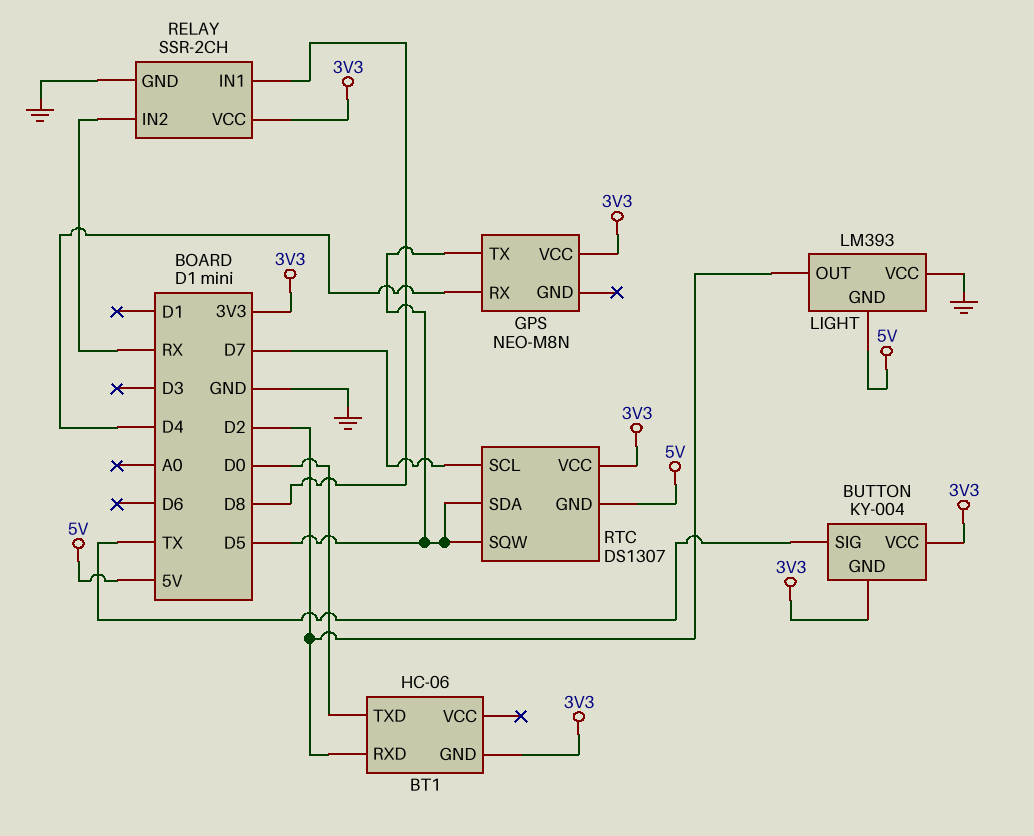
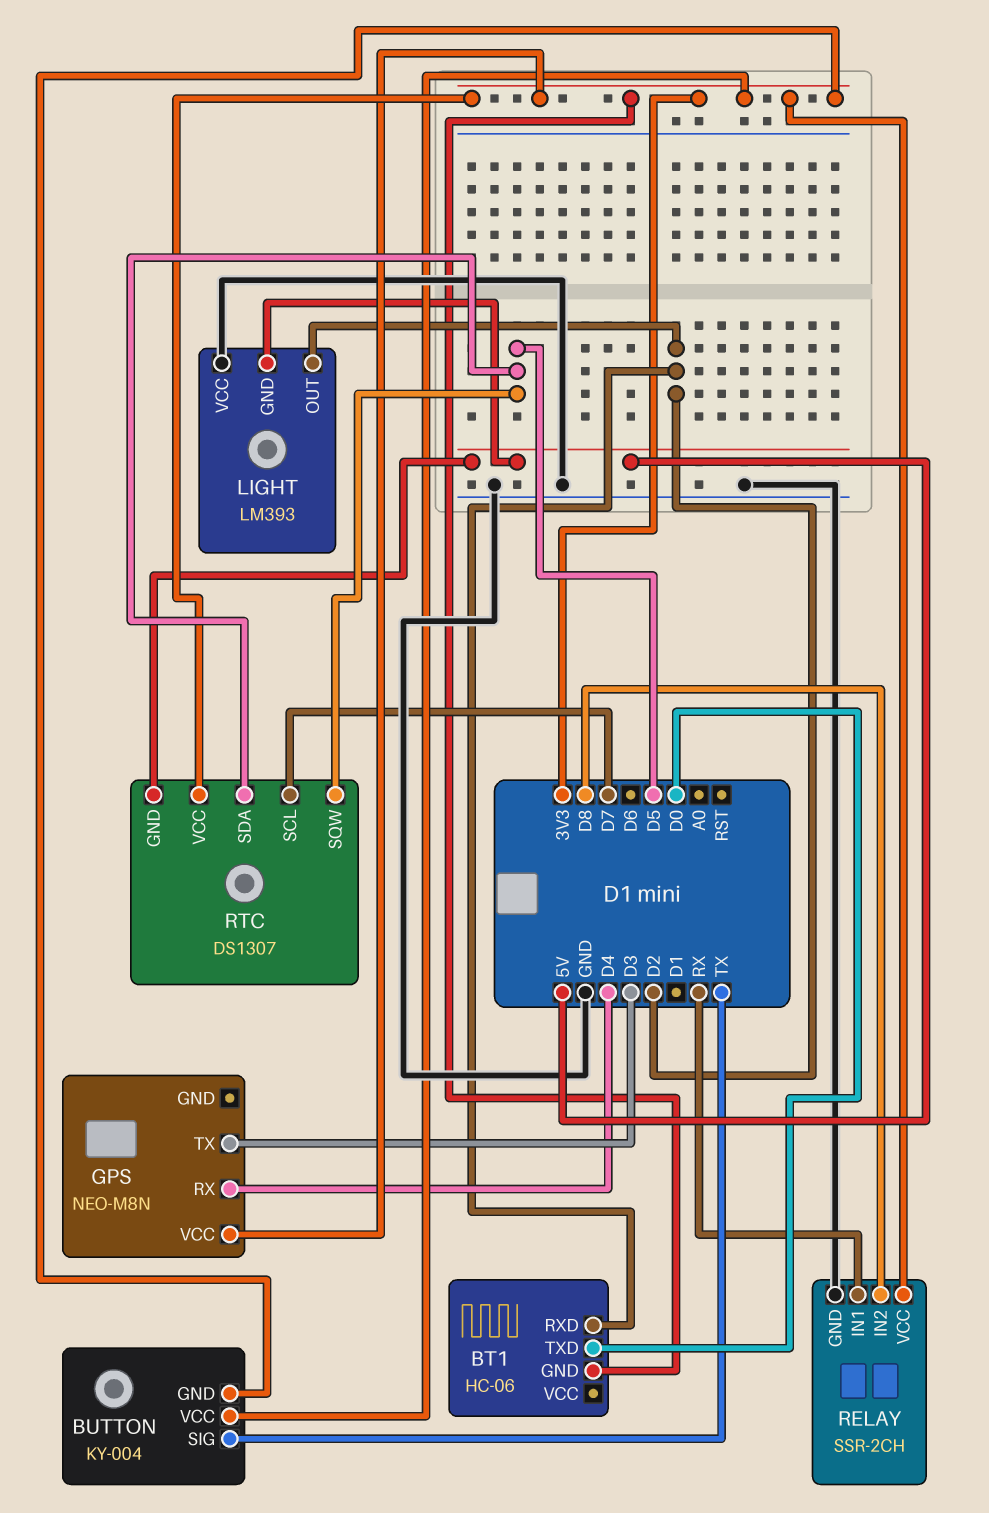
GPS pin TX: D5 -> D3
RELAY pin IN1: D8 -> RX
RELAY pin IN2: RX -> D8

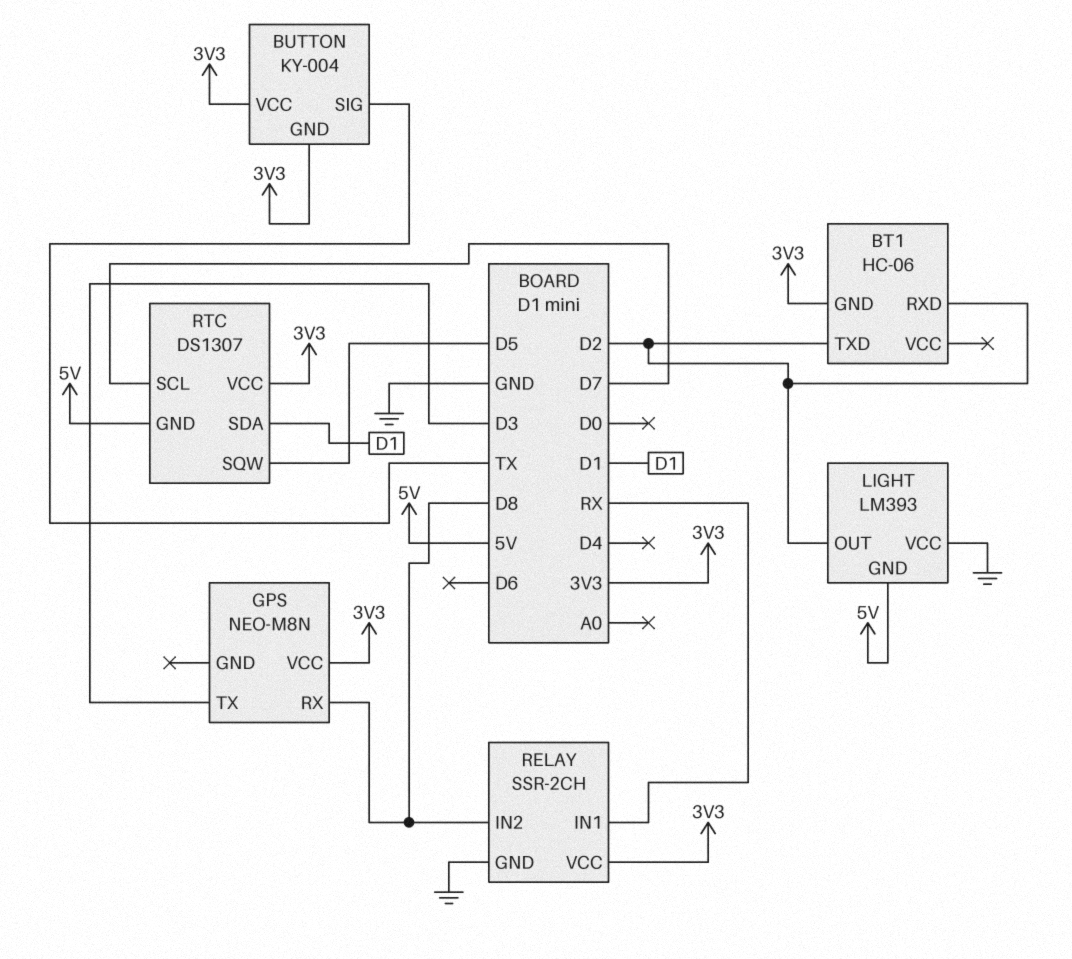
BT1 pin TXD: D0 -> D2
GPS pin RX: D4 -> D8
RTC pin SDA: D5 -> D1

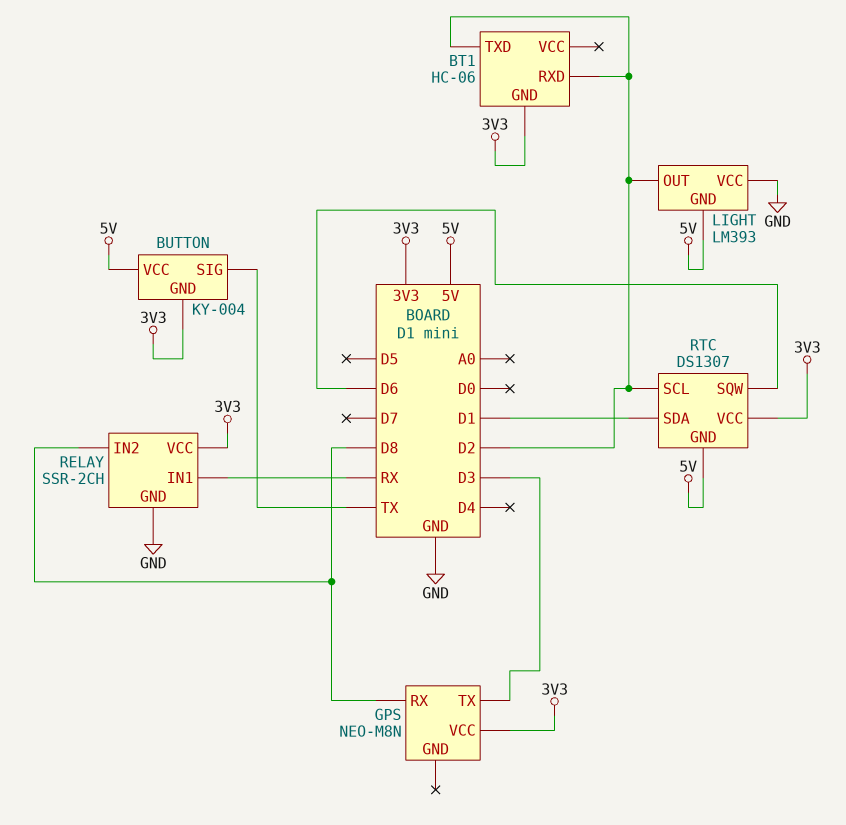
BUTTON pin VCC: 3V3 -> 5V
RTC pin SCL: D7 -> D2
RTC pin SQW: D5 -> D6

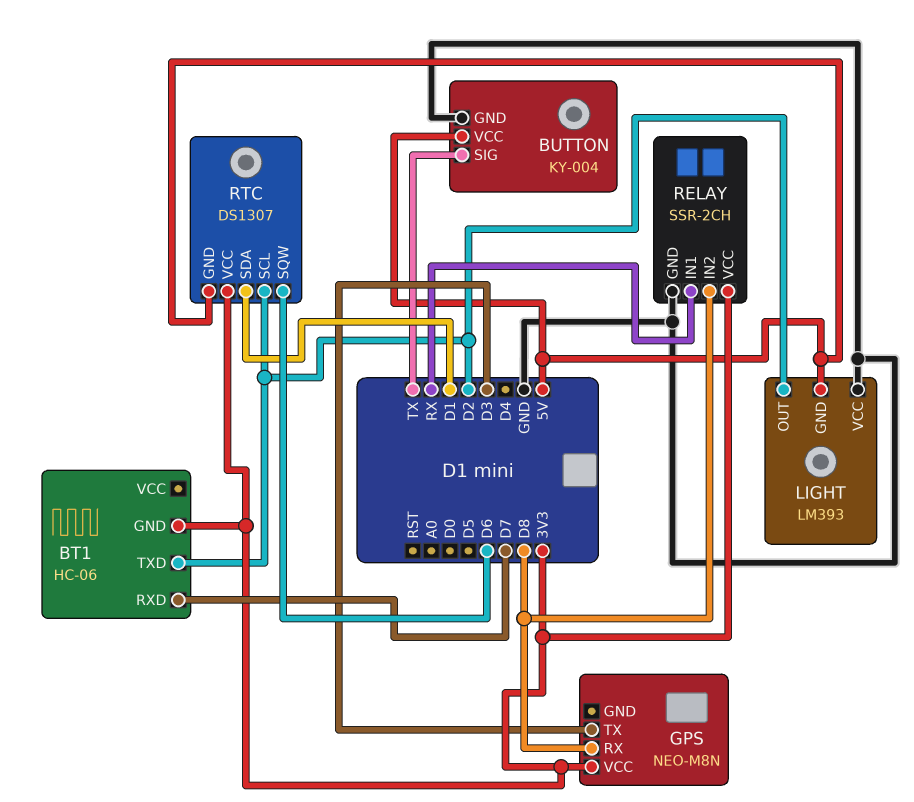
BT1 pin RXD: D2 -> D7
BUTTON pin GND: 3V3 -> GND

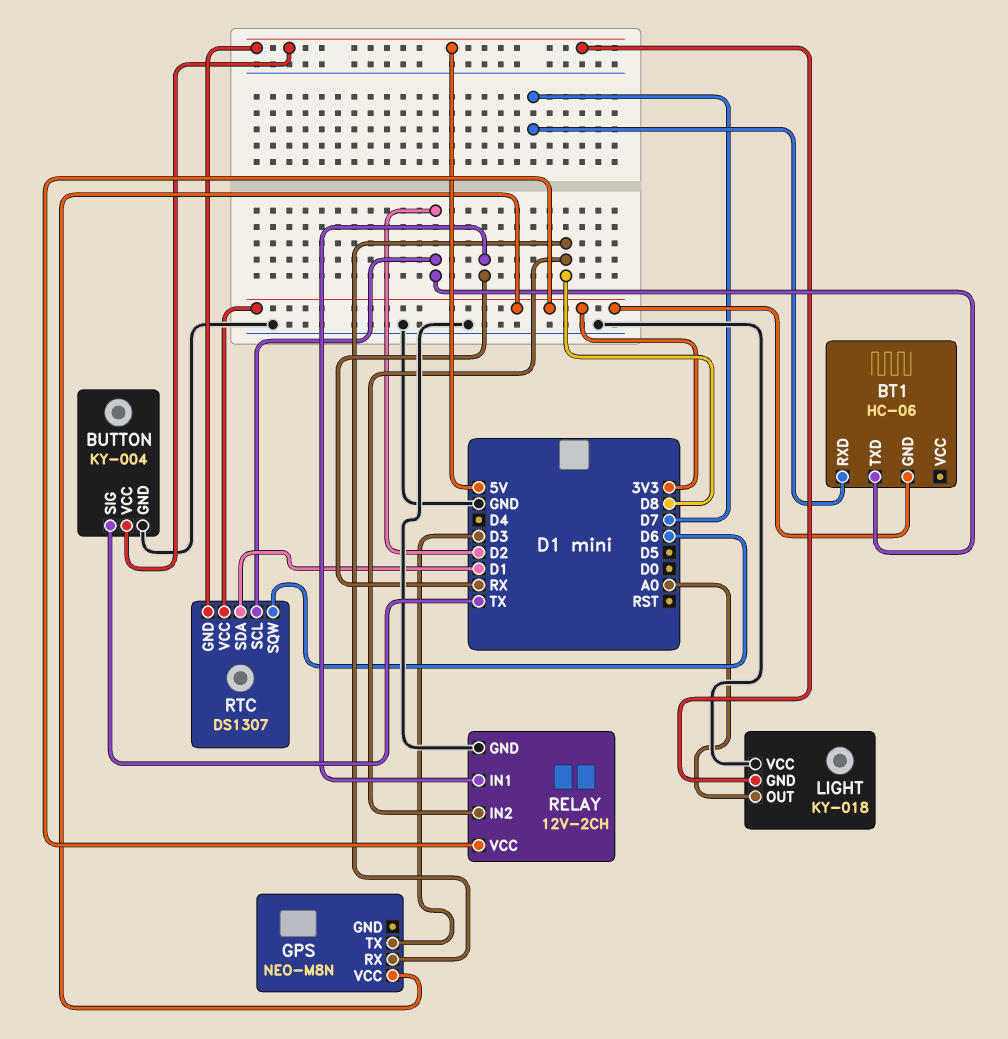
LIGHT: LM393 -> KY-018
LIGHT pin OUT: D2 -> A0
RELAY: SSR-2CH -> 12V-2CH

